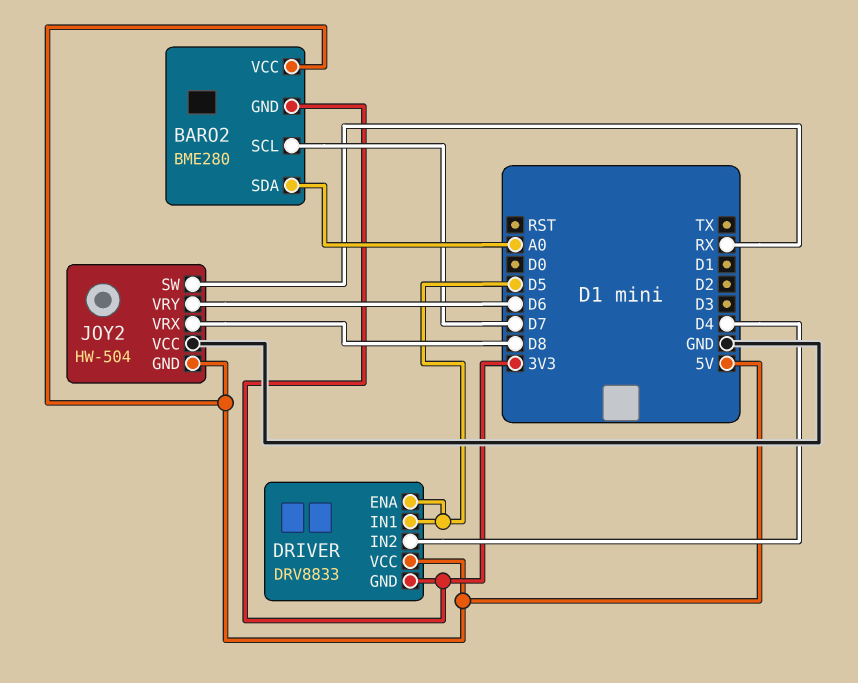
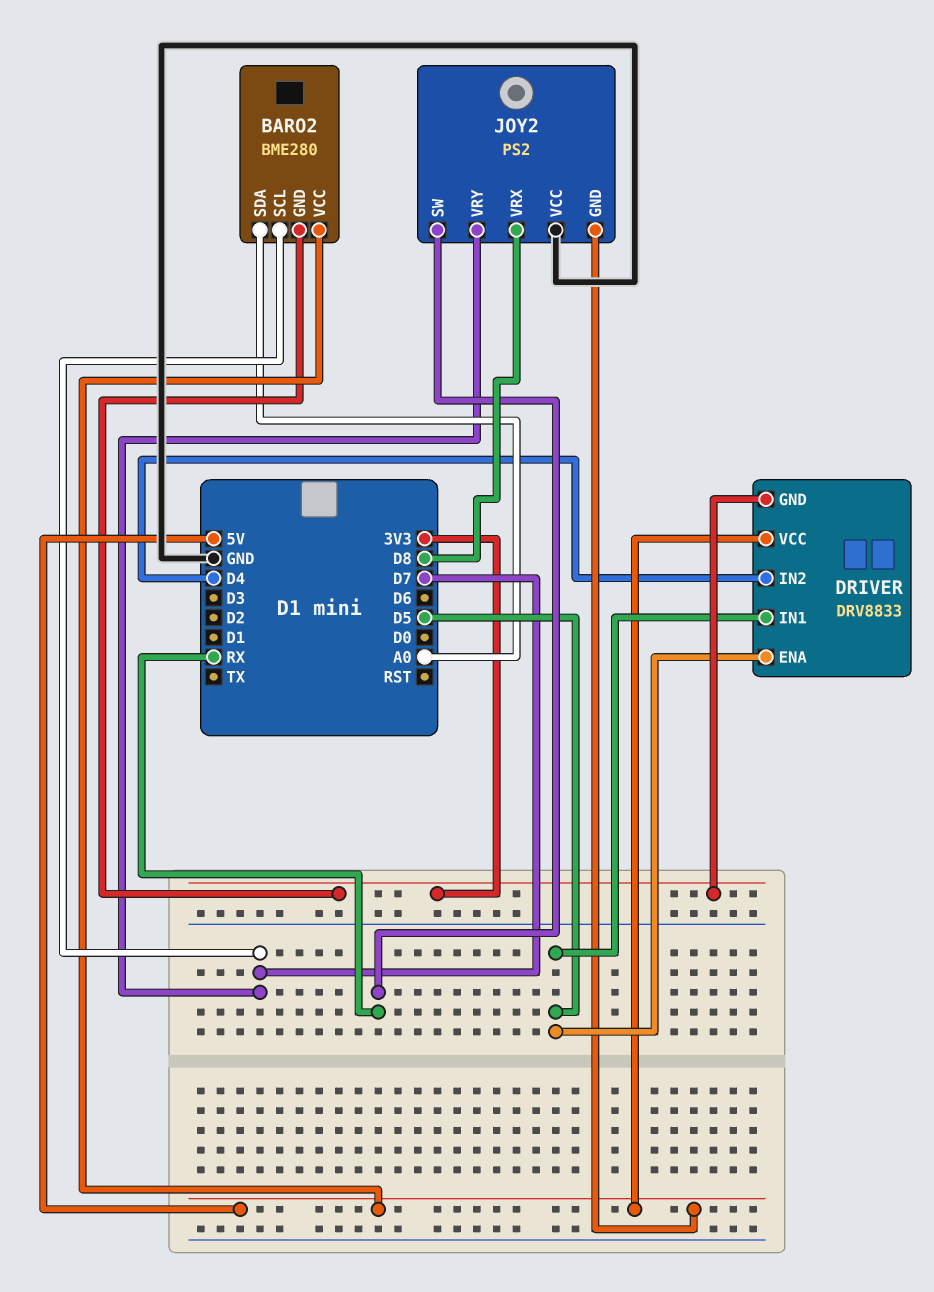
JOY2: HW-504 -> PS2
JOY2 pin VRY: D6 -> D7

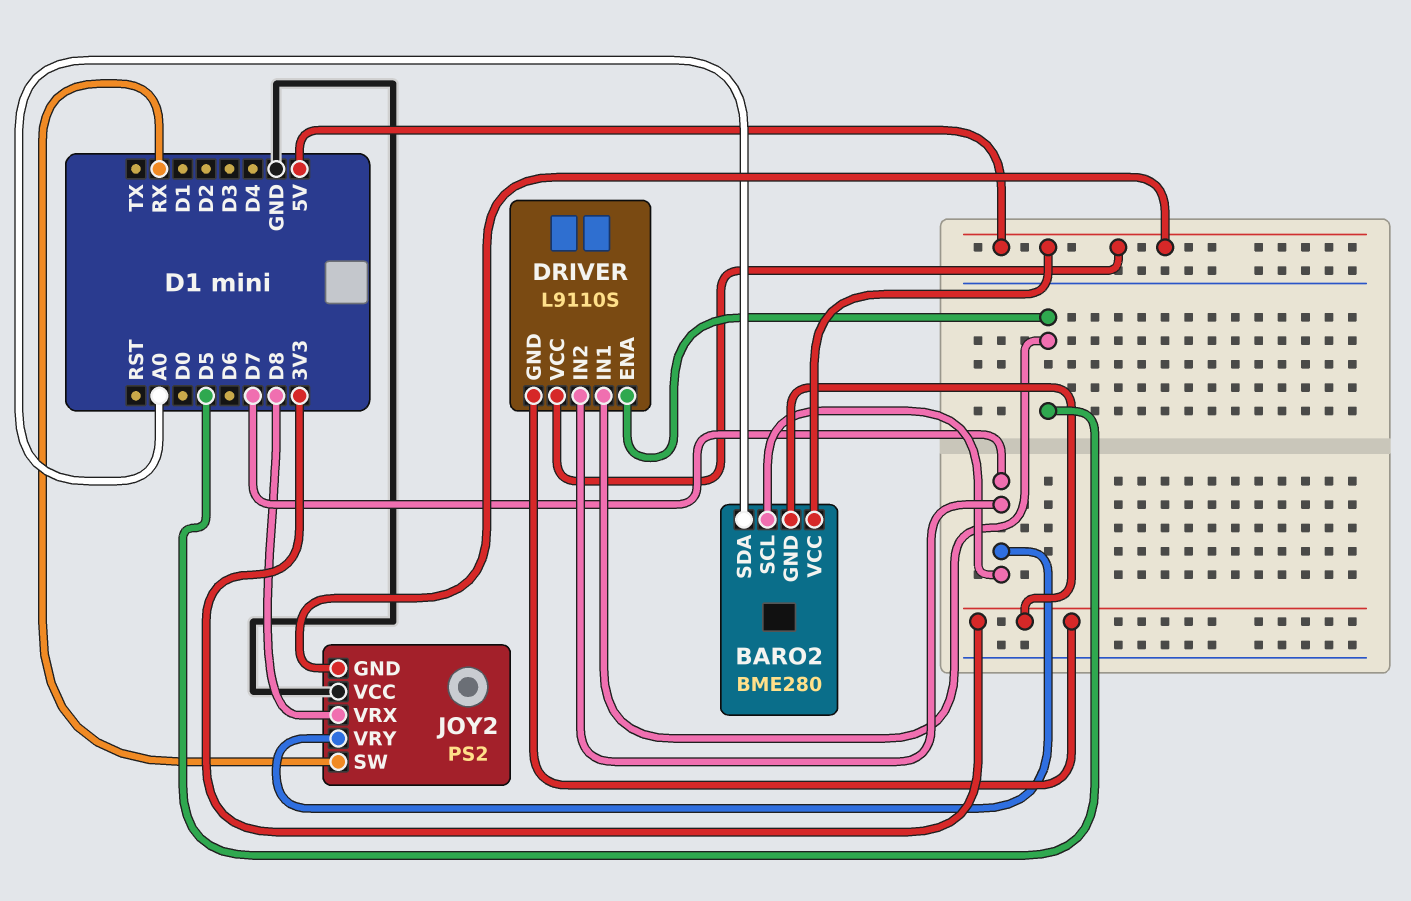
DRIVER: DRV8833 -> L9110S
DRIVER pin IN2: D4 -> D7

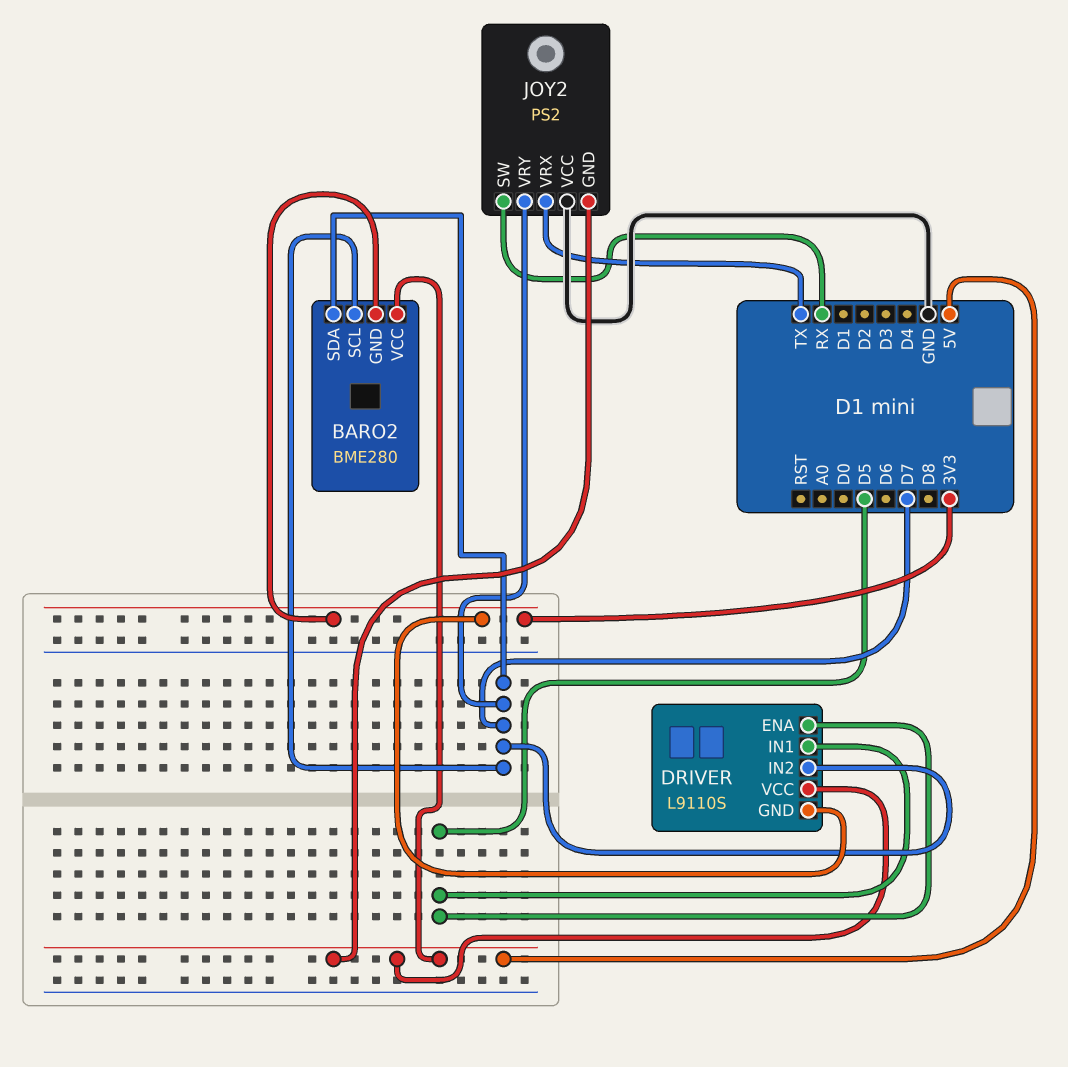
BARO2 pin SDA: A0 -> D7
JOY2 pin VRX: D8 -> TX

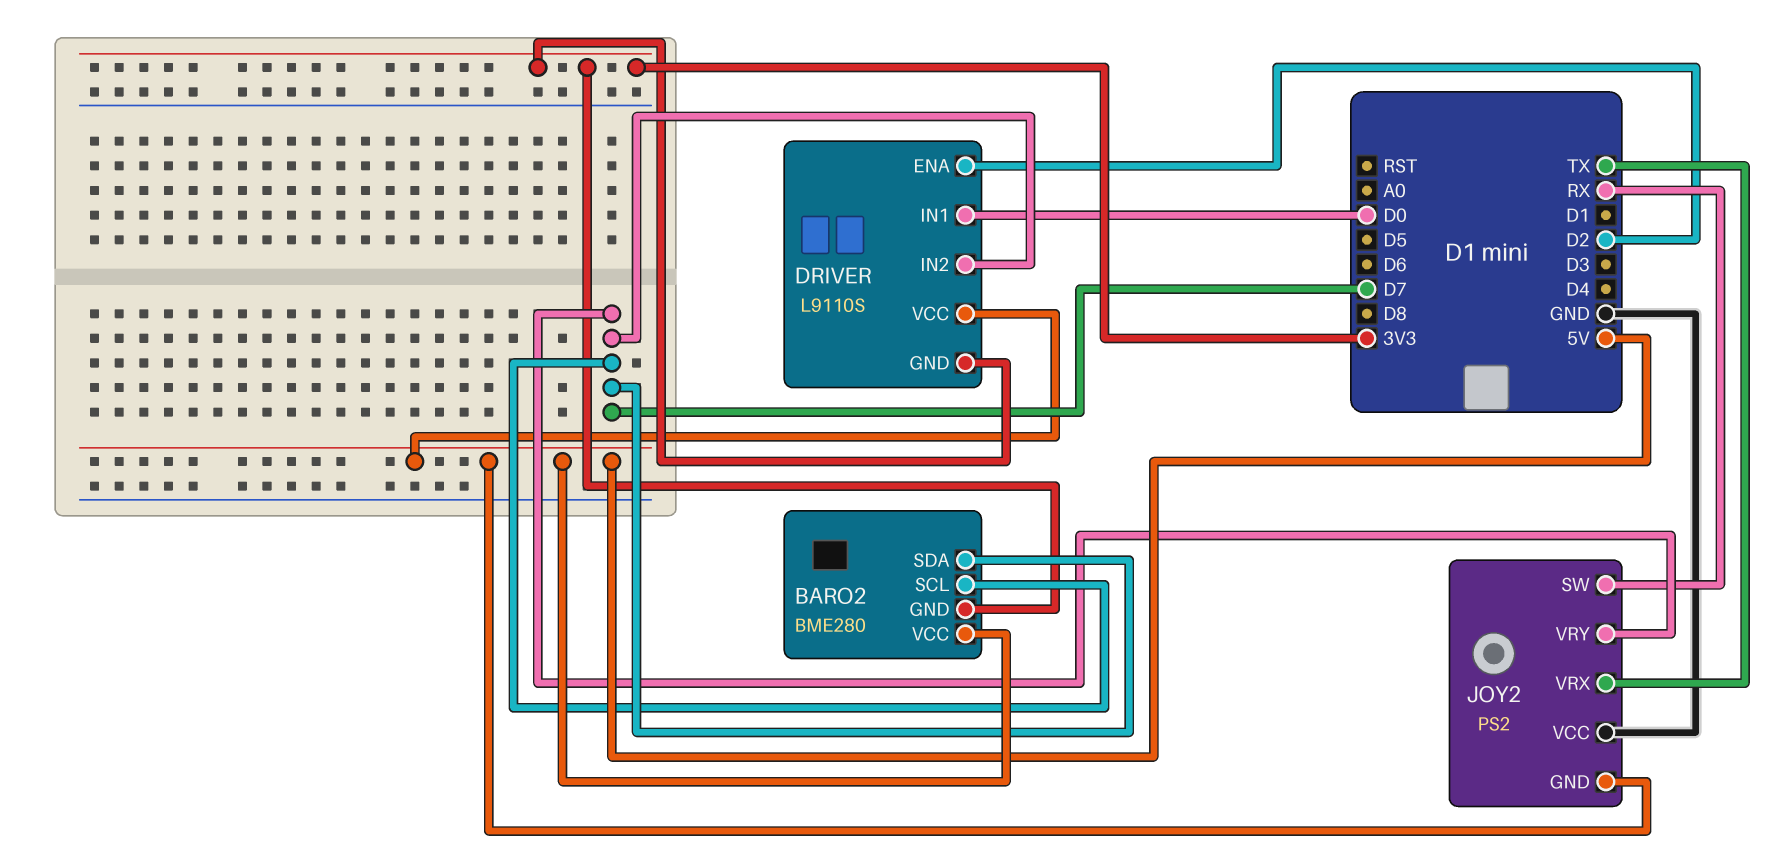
DRIVER pin ENA: D5 -> D2
DRIVER pin IN1: D5 -> D0

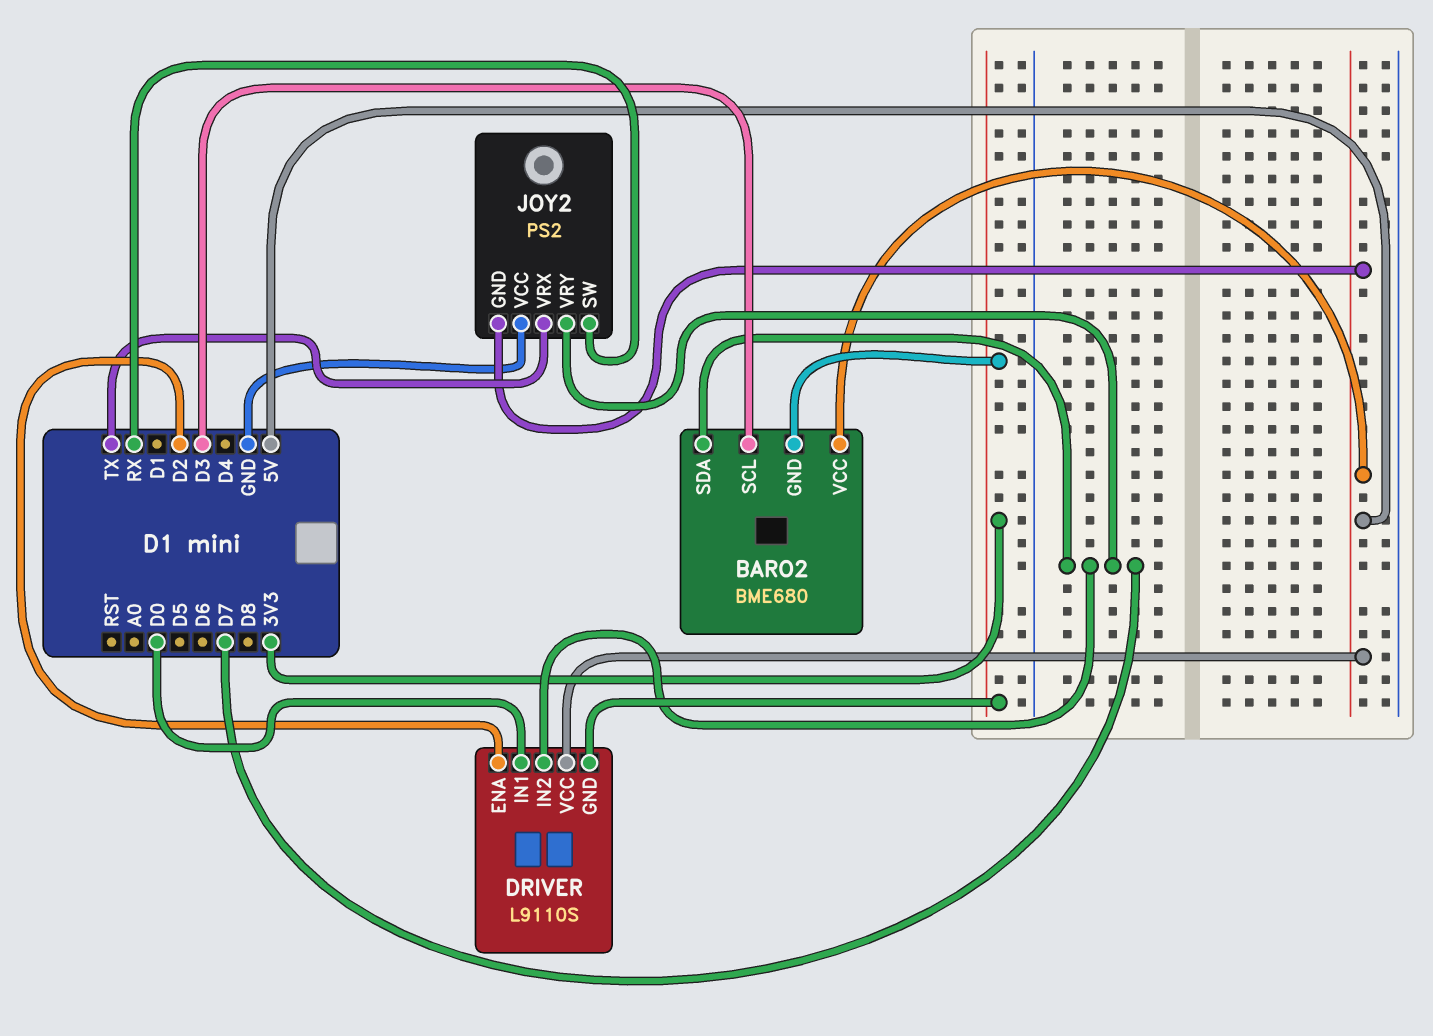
BARO2: BME280 -> BME680
BARO2 pin SCL: D7 -> D3

